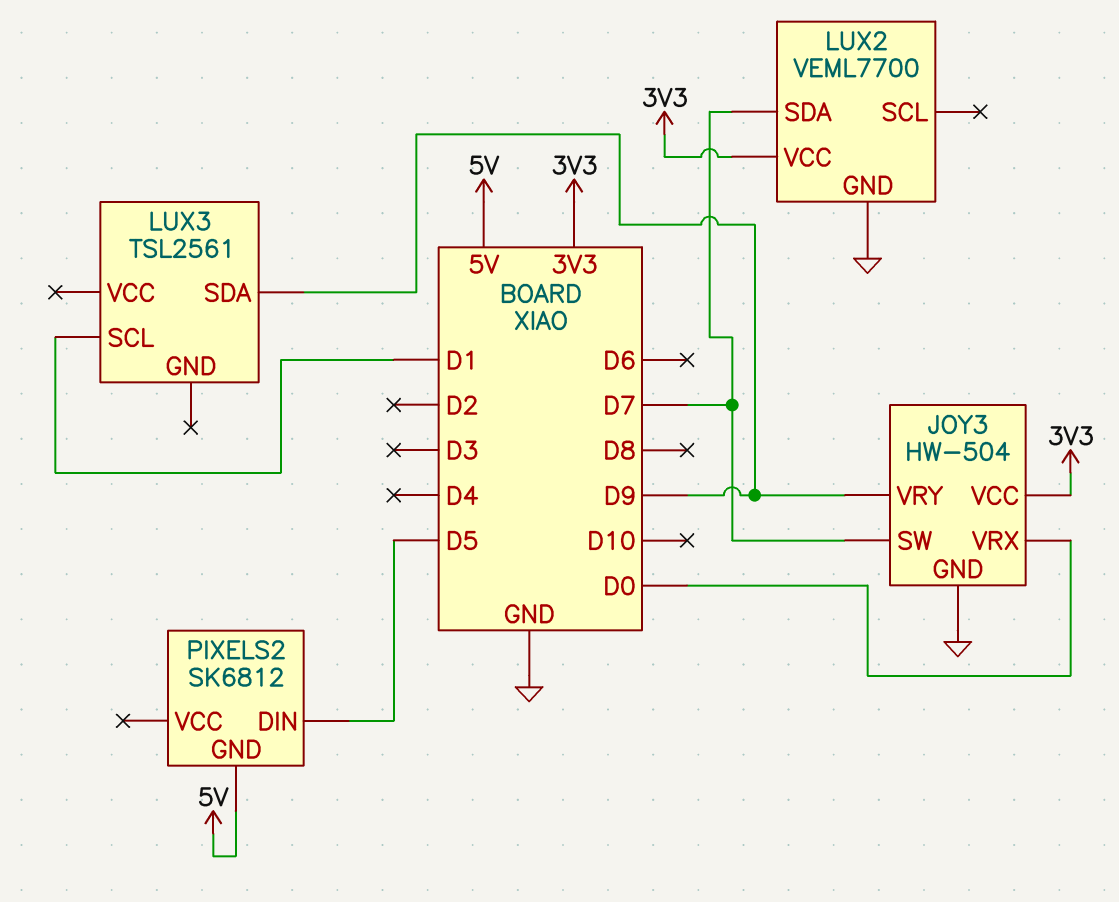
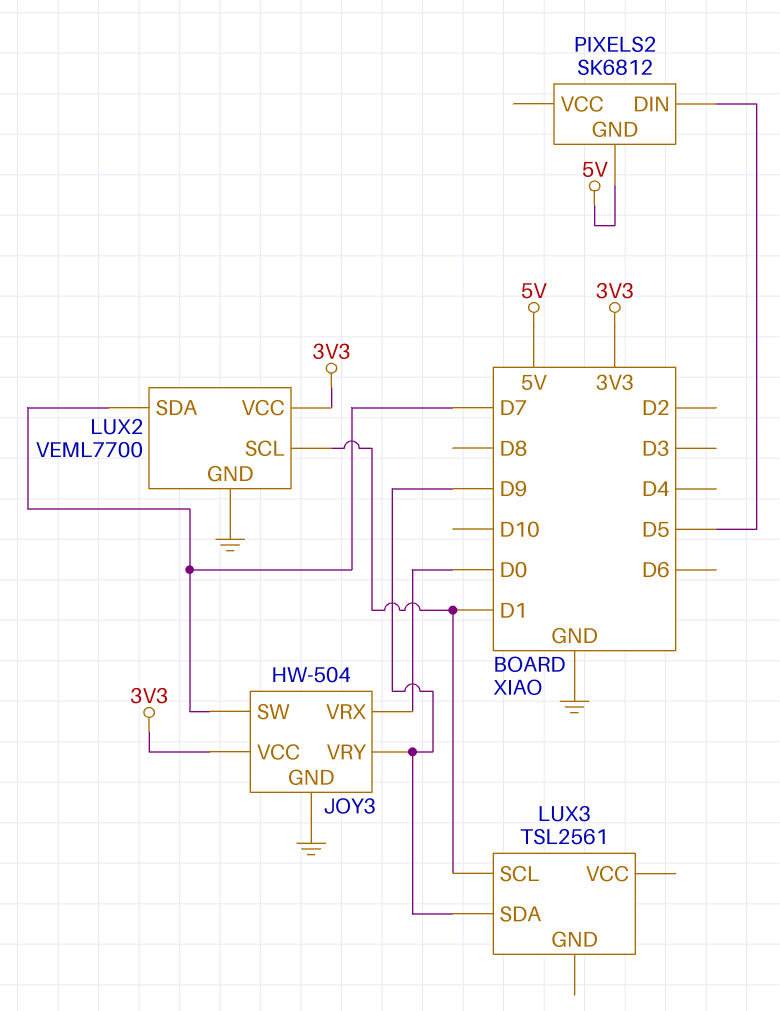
LUX2 pin SCL: none -> D1

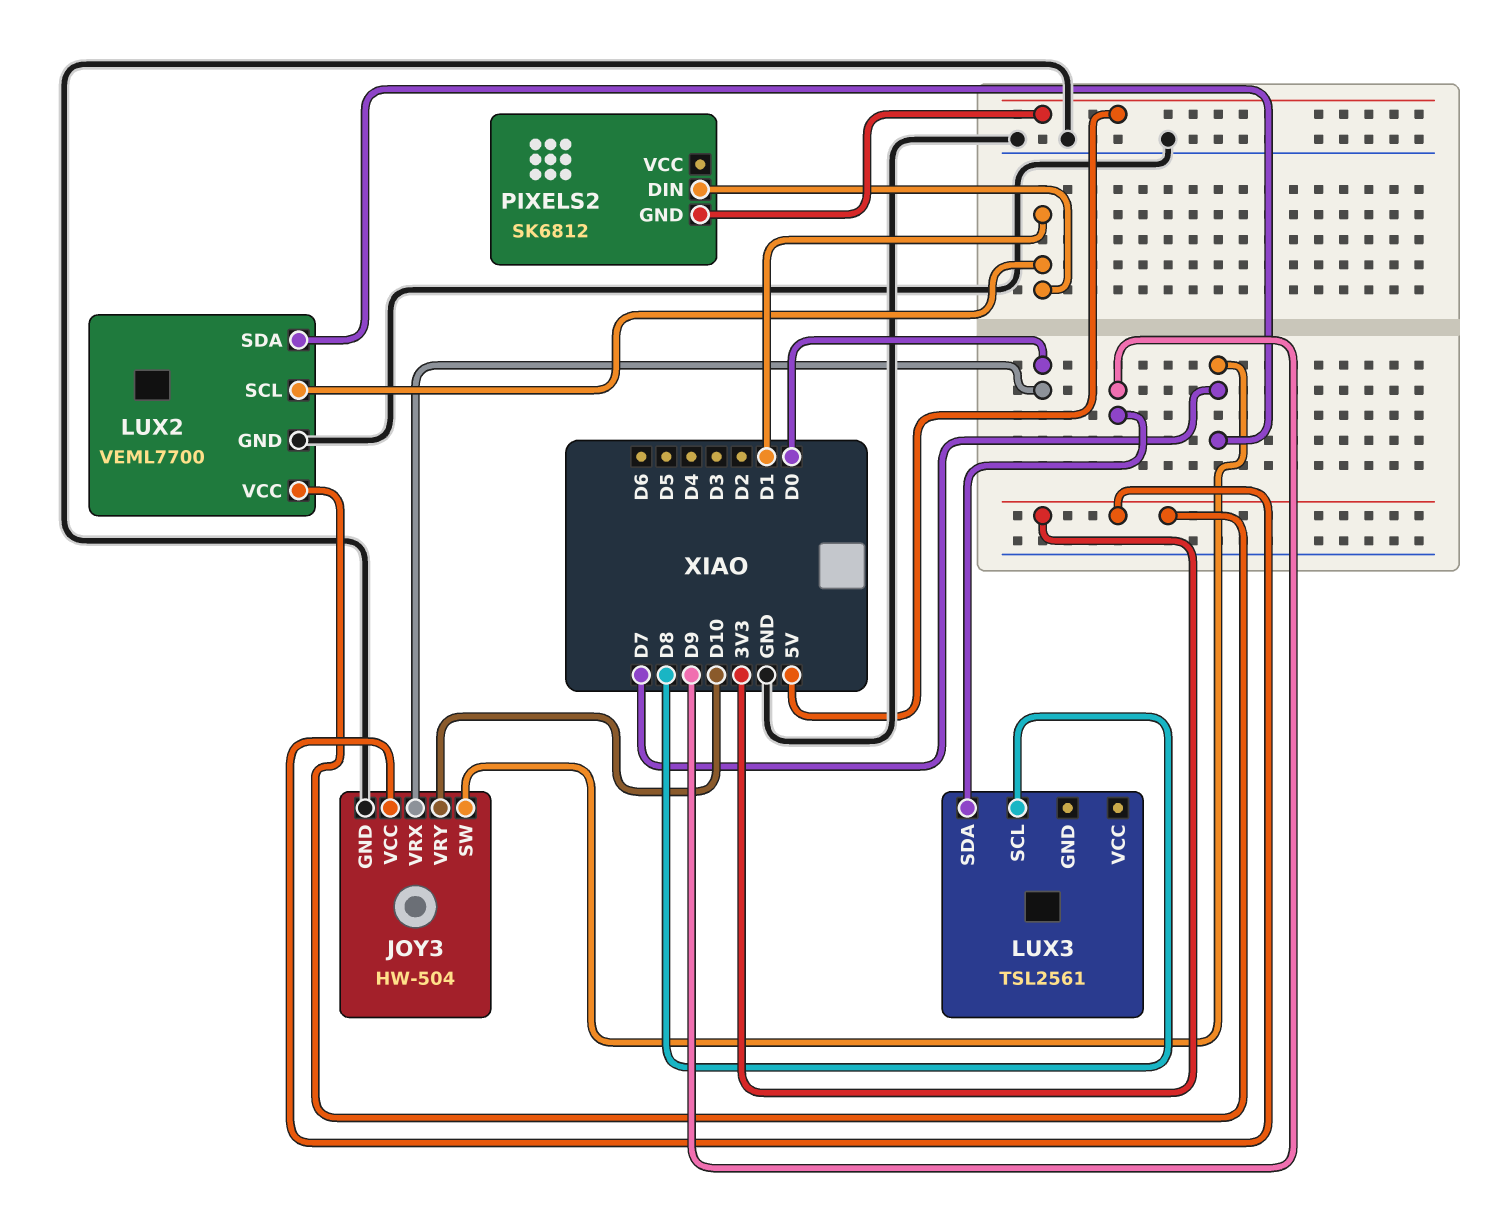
JOY3 pin VRY: D9 -> D10
LUX3 pin SCL: D1 -> D8
PIXELS2 pin DIN: D5 -> D1

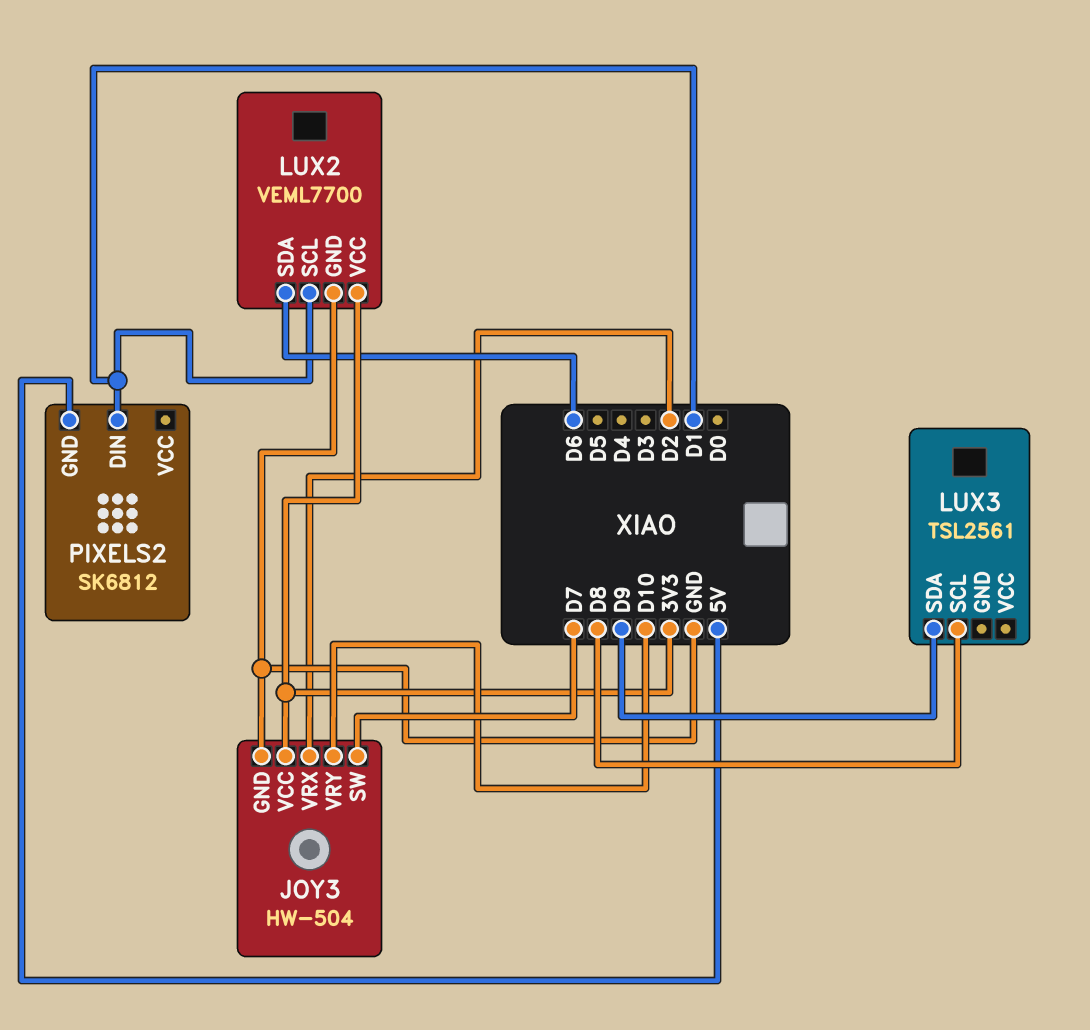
JOY3 pin VRX: D0 -> D2
LUX2 pin SDA: D7 -> D6

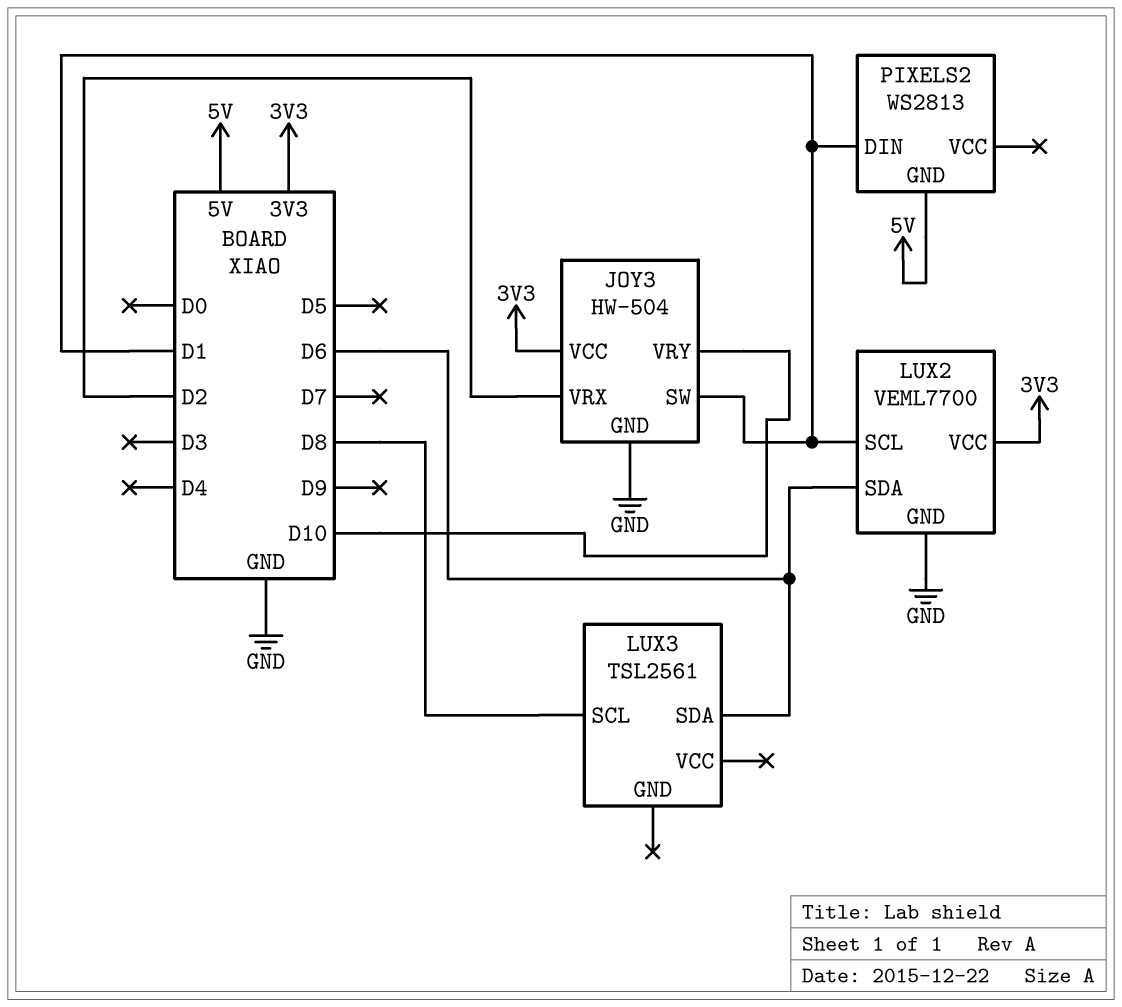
JOY3 pin SW: D7 -> D1
LUX3 pin SDA: D9 -> D6
PIXELS2: SK6812 -> WS2813

